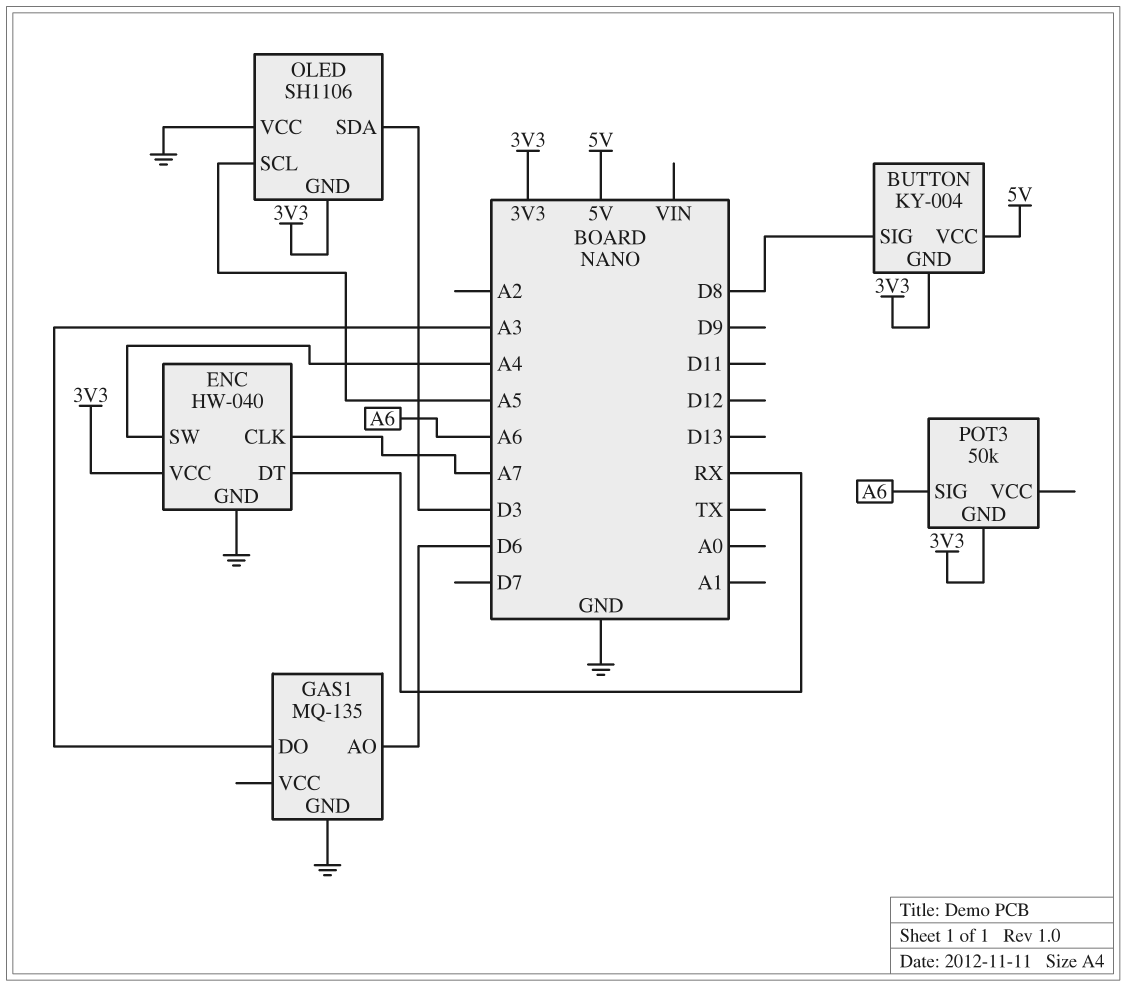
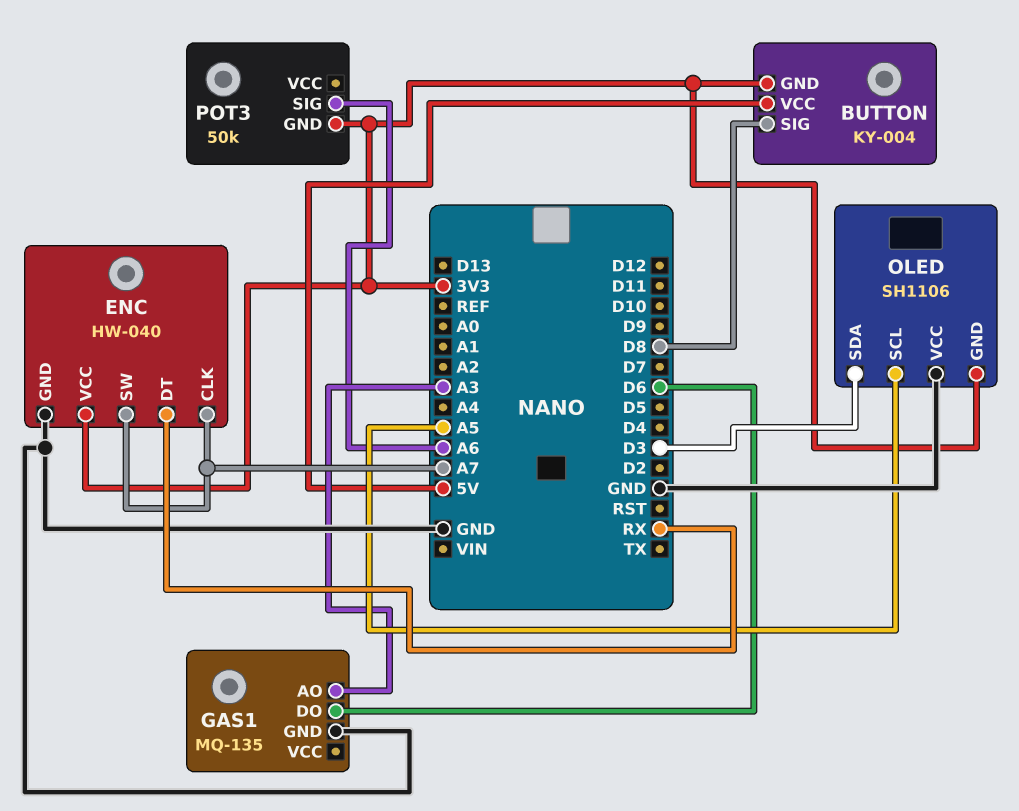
ENC pin SW: A4 -> A7
GAS1 pin AO: D6 -> A3
GAS1 pin DO: A3 -> D6

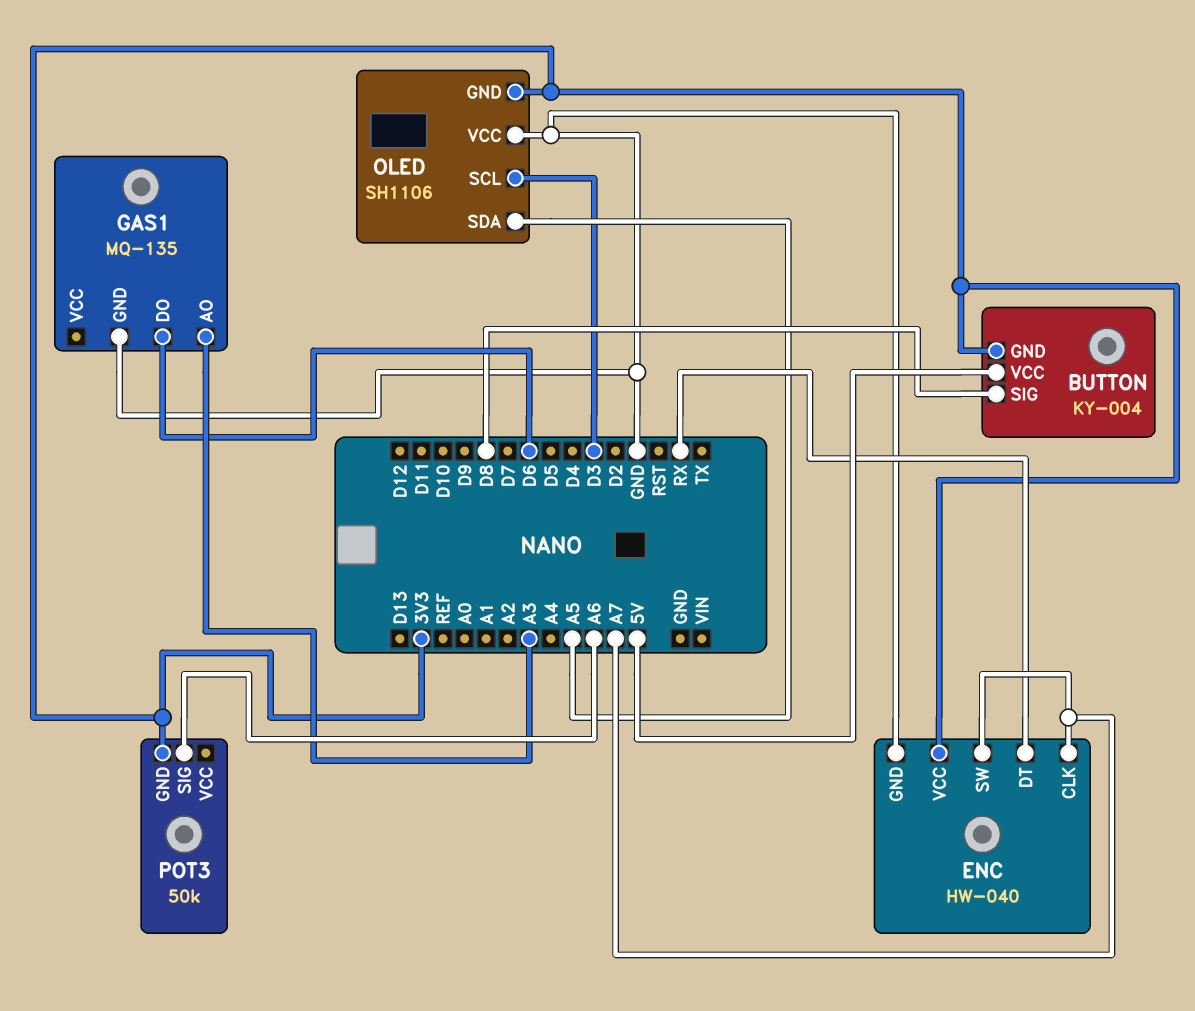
OLED pin SCL: A5 -> D3
OLED pin SDA: D3 -> A5

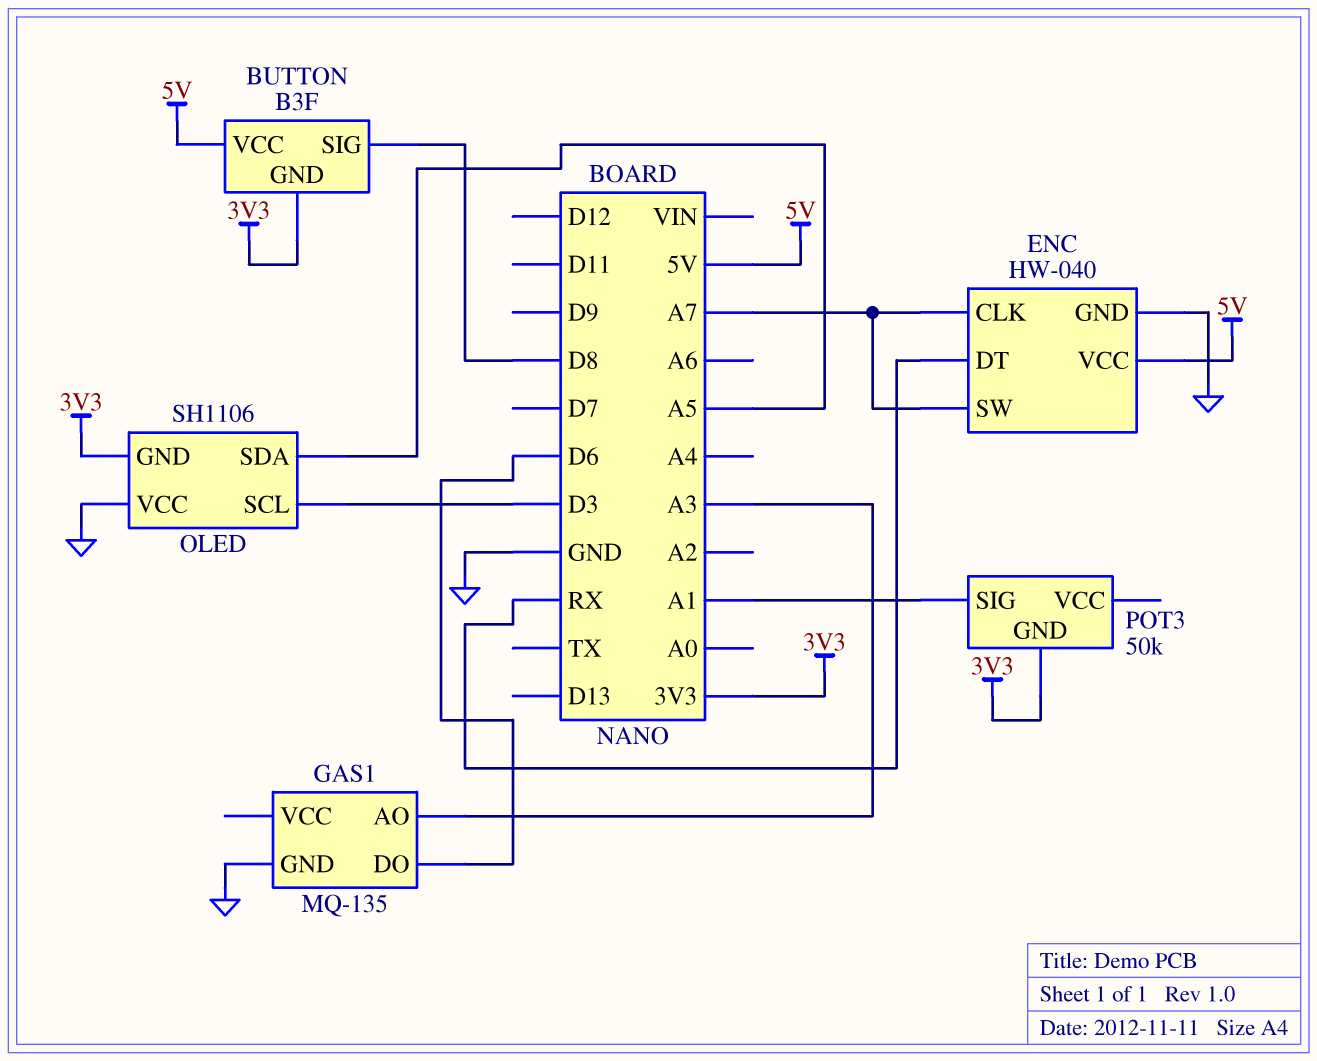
BUTTON: KY-004 -> B3F
ENC pin VCC: 3V3 -> 5V
POT3 pin SIG: A6 -> A1

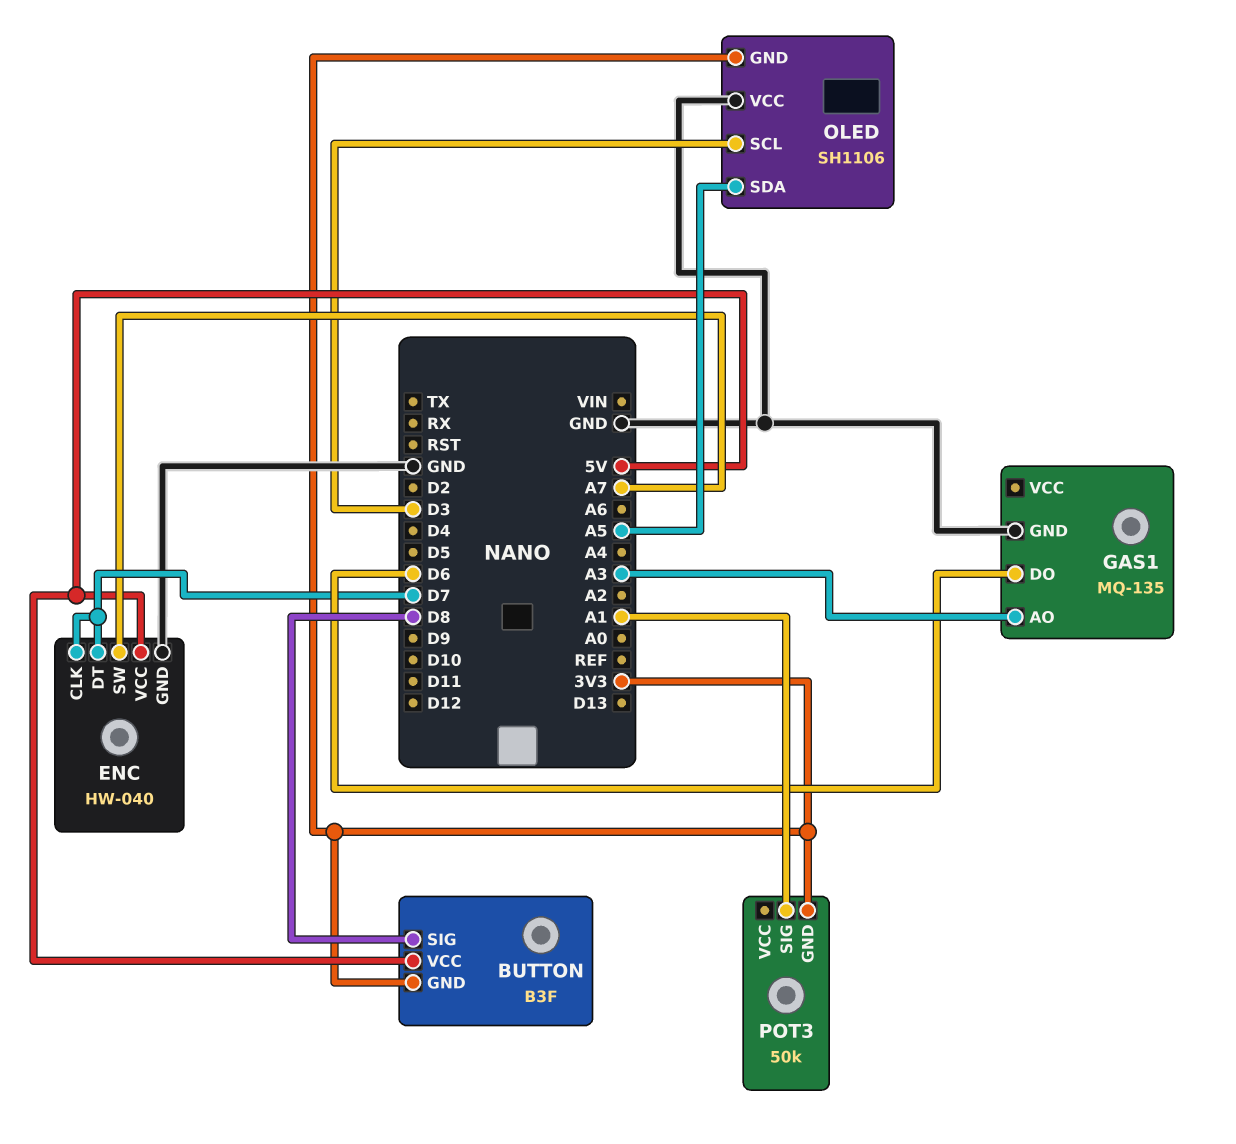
ENC pin CLK: A7 -> D7
ENC pin DT: RX -> D7

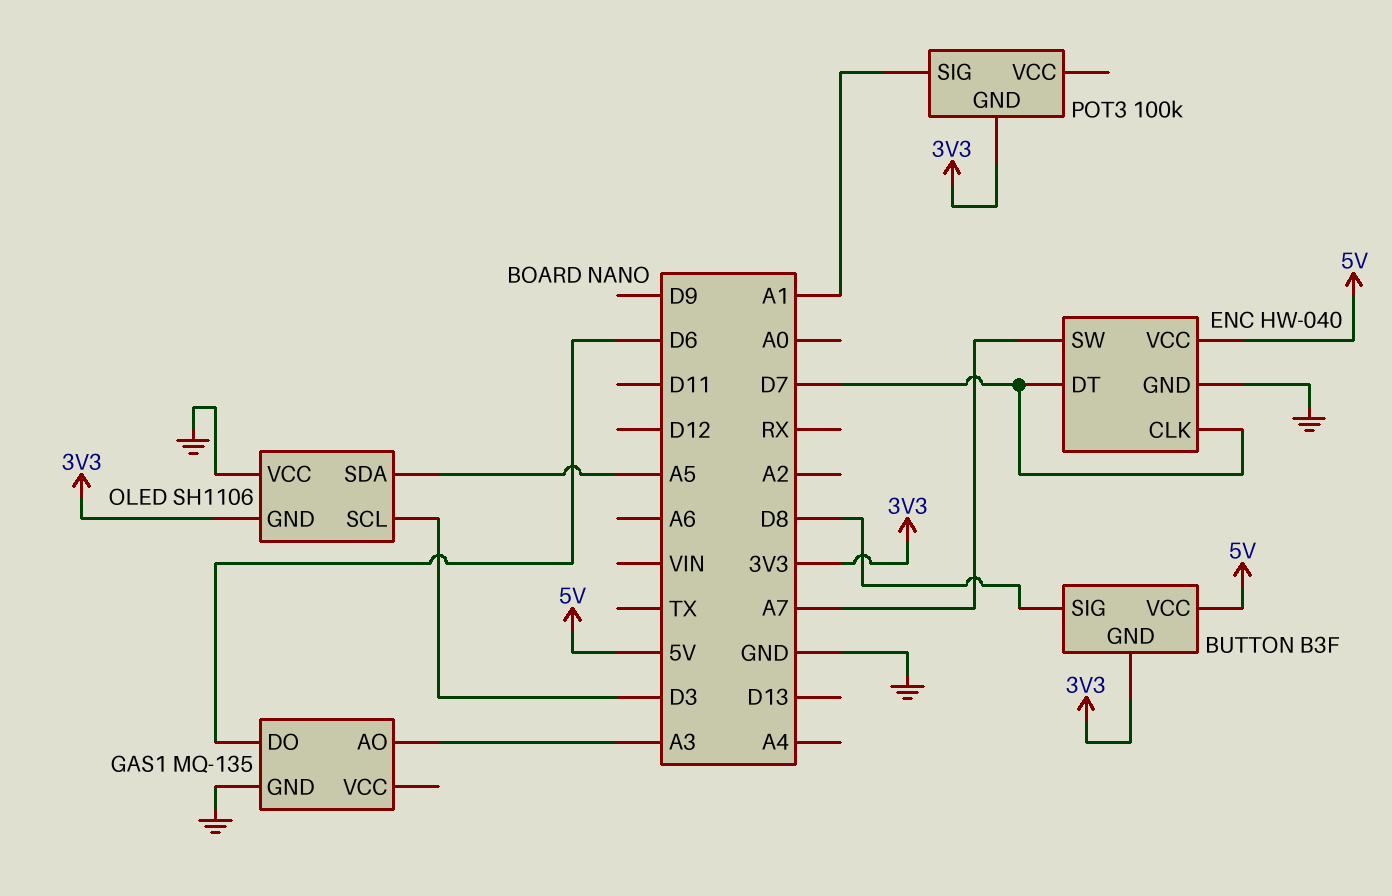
POT3: 50k -> 100k

